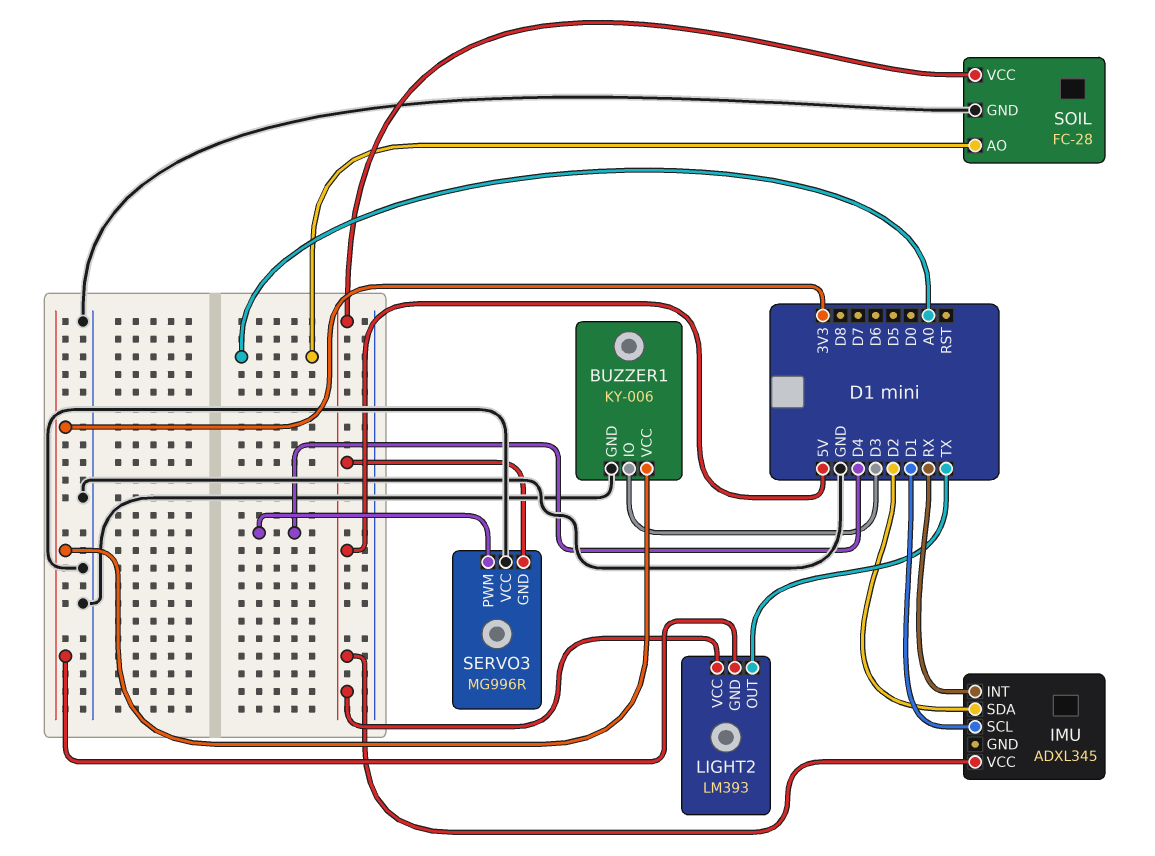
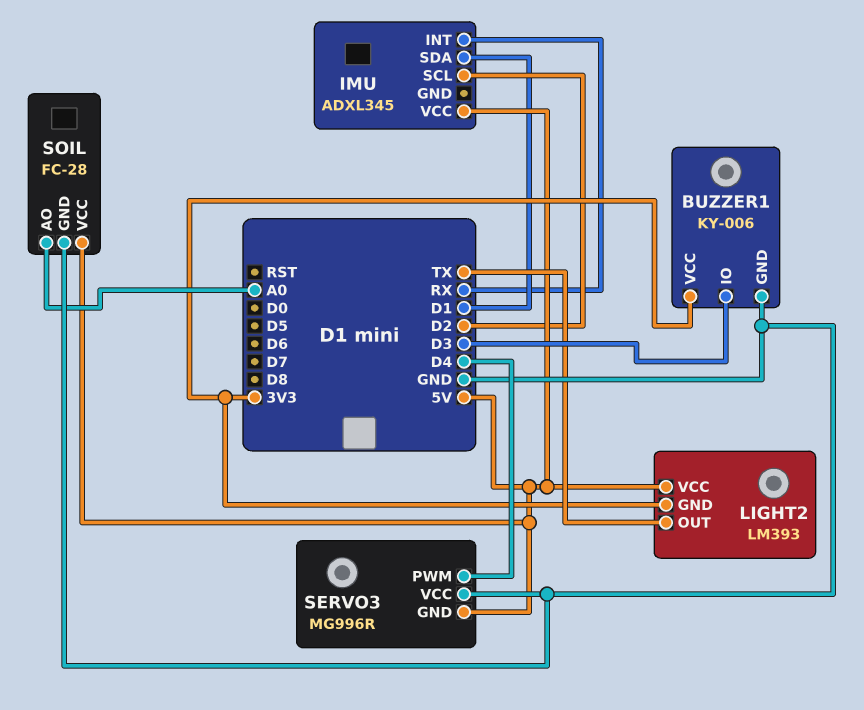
IMU pin SCL: D1 -> D2
IMU pin SDA: D2 -> D1

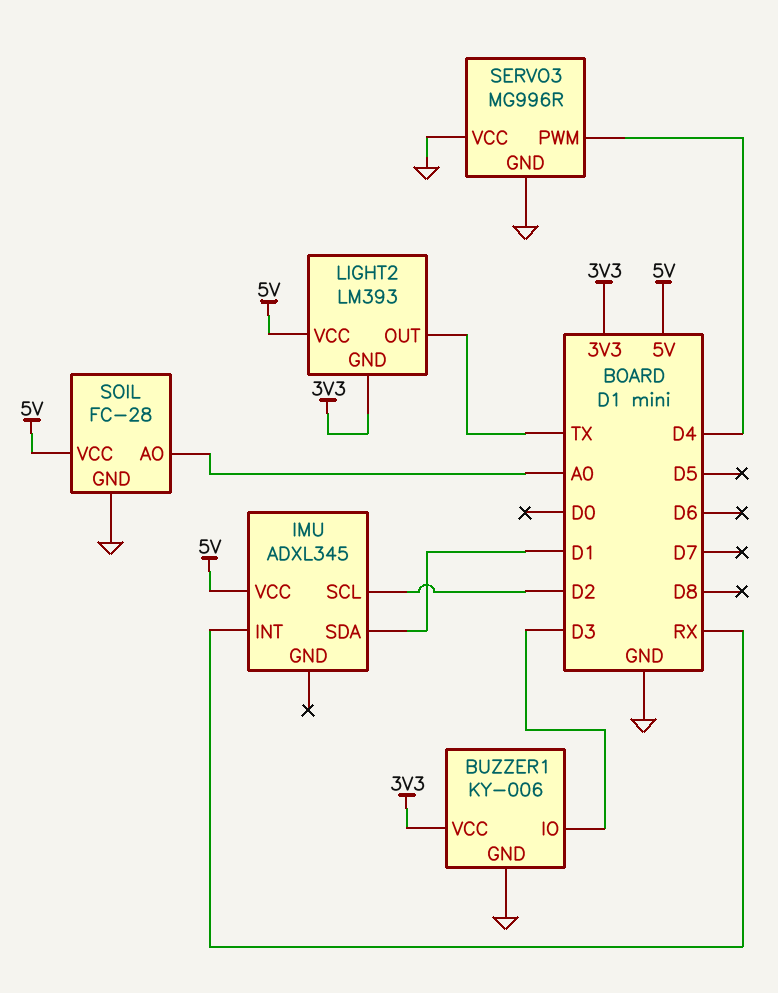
SERVO3 pin GND: 5V -> GND

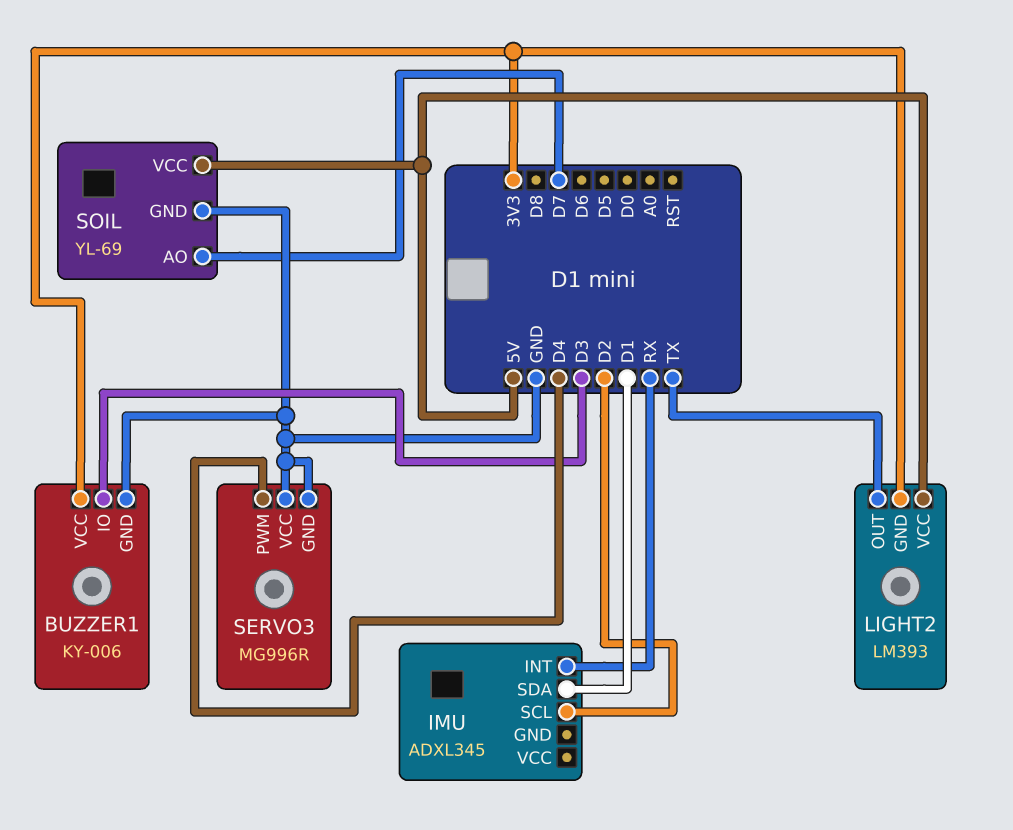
IMU pin VCC: 5V -> none
SOIL: FC-28 -> YL-69
SOIL pin AO: A0 -> D7

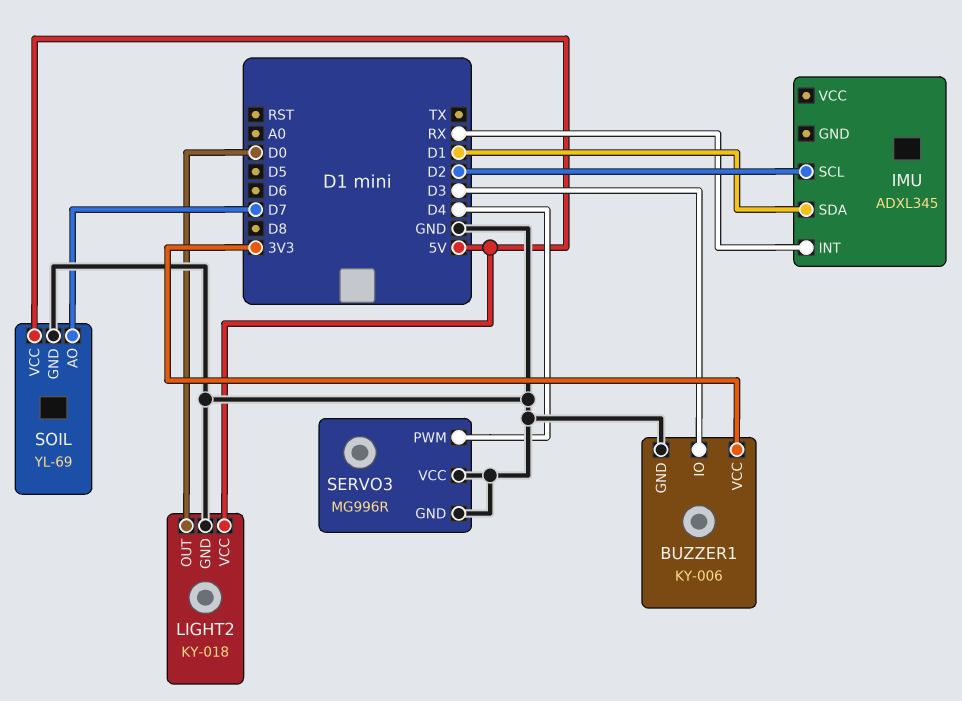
LIGHT2: LM393 -> KY-018
LIGHT2 pin GND: 3V3 -> GND
LIGHT2 pin OUT: TX -> D0

